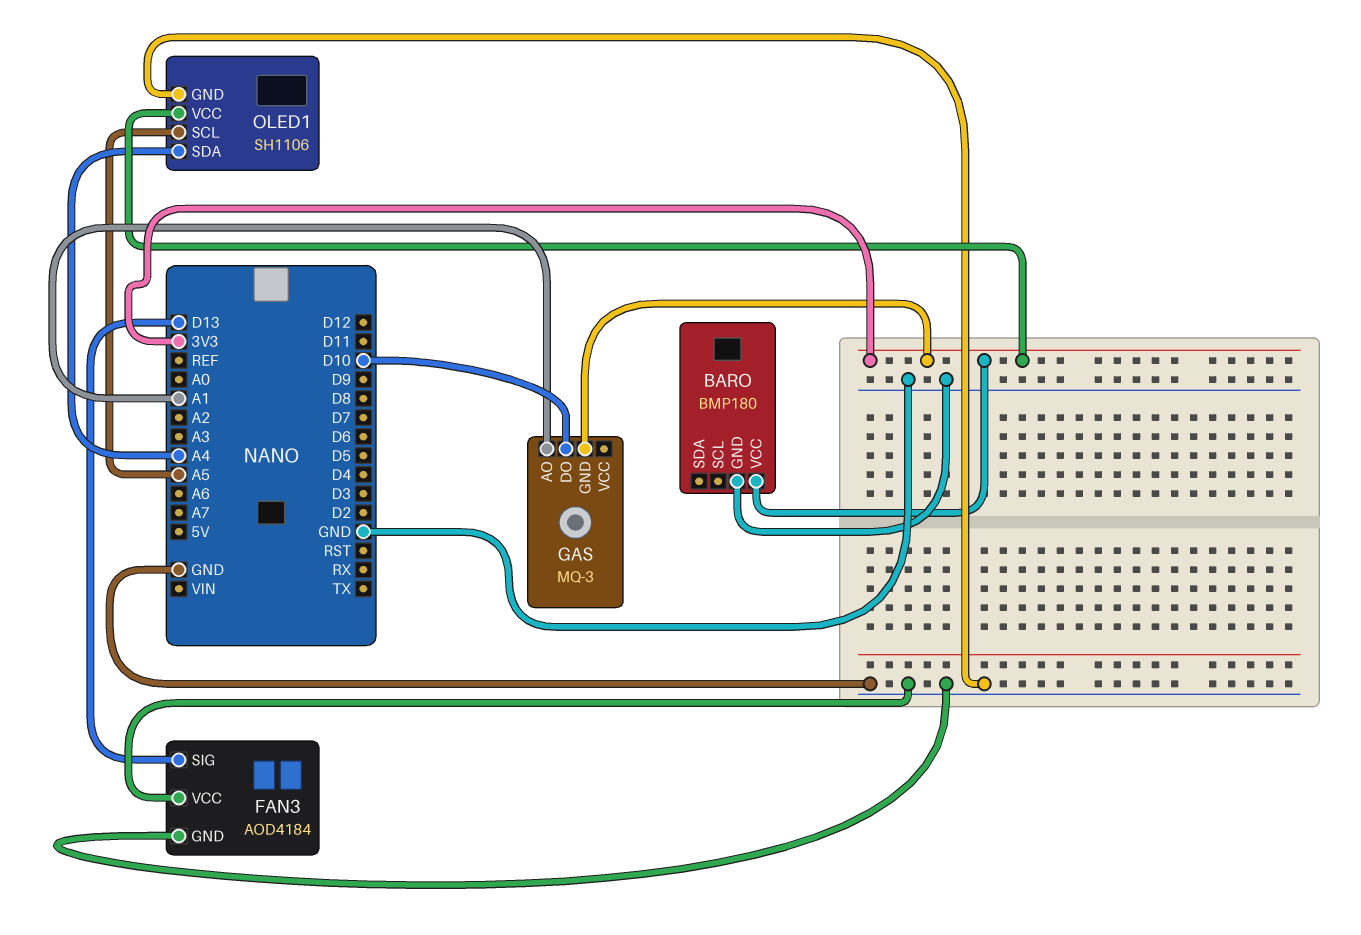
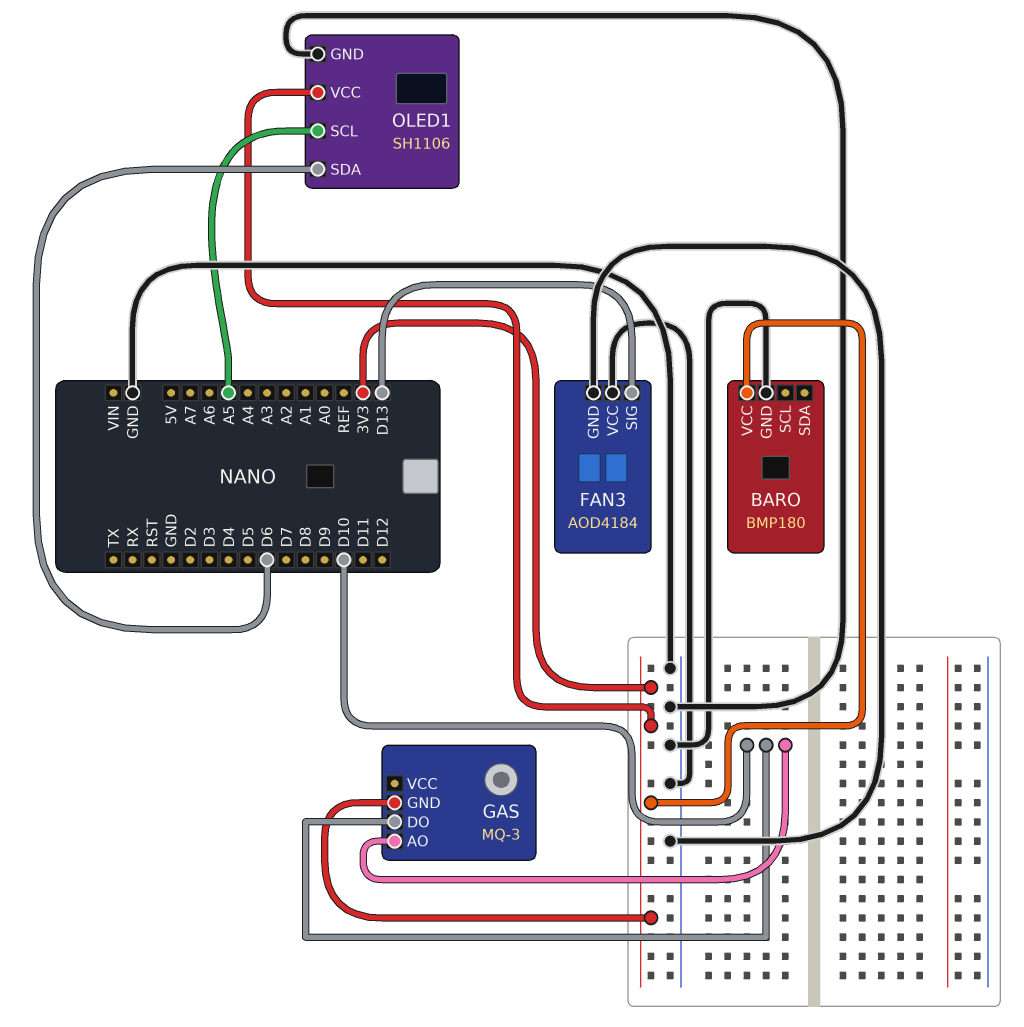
GAS pin AO: A1 -> D10
OLED1 pin SDA: A4 -> D6

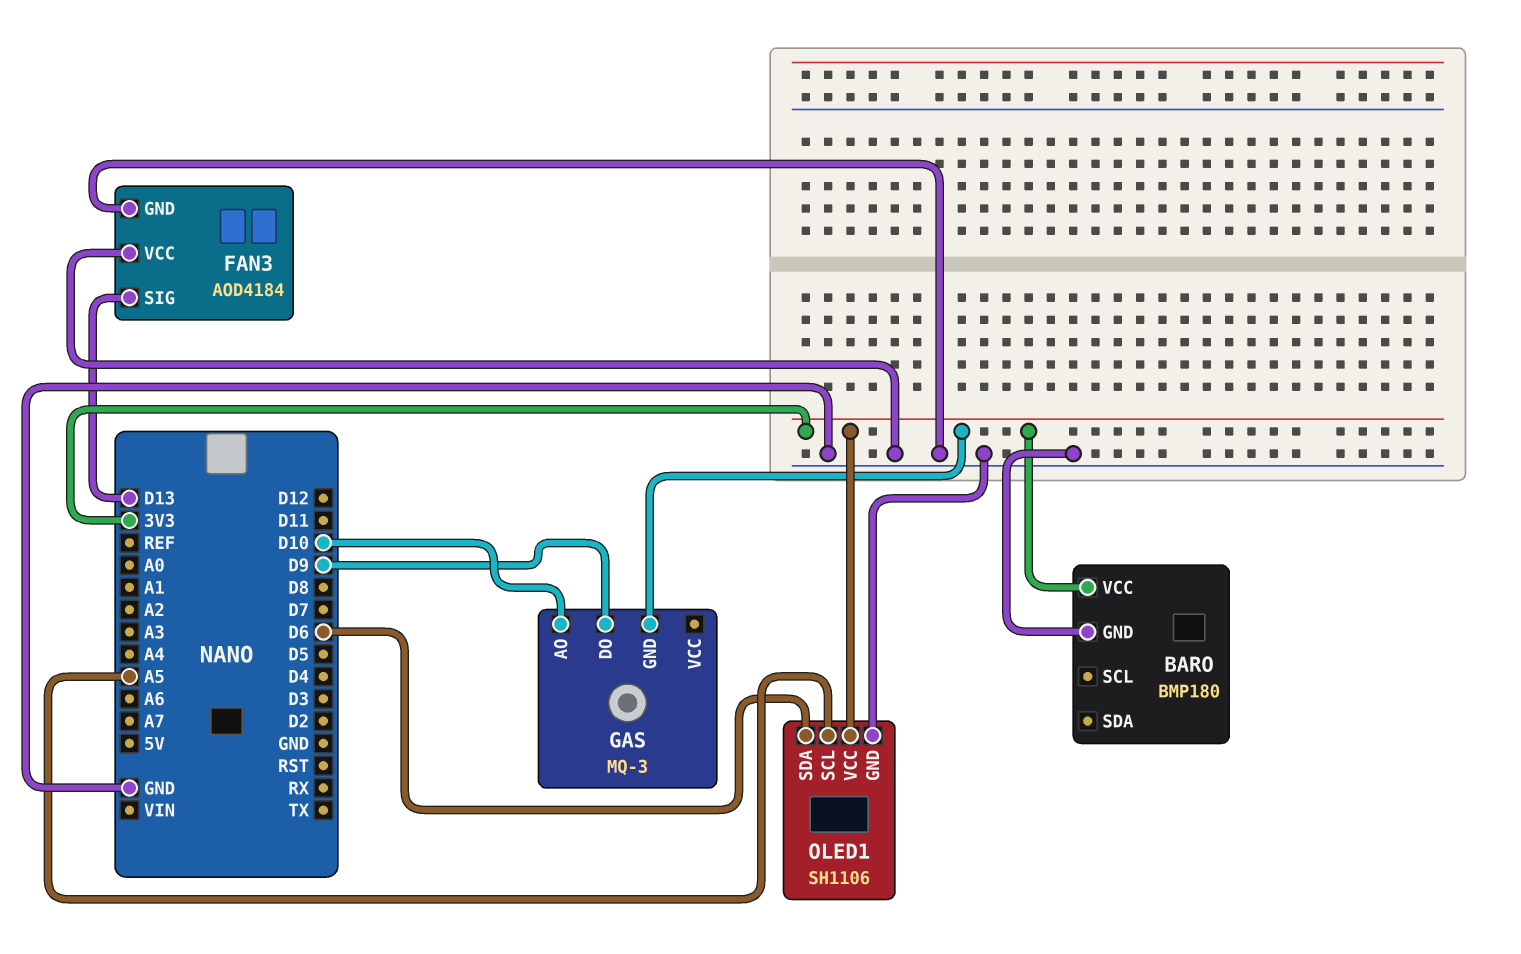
GAS pin DO: D10 -> D9

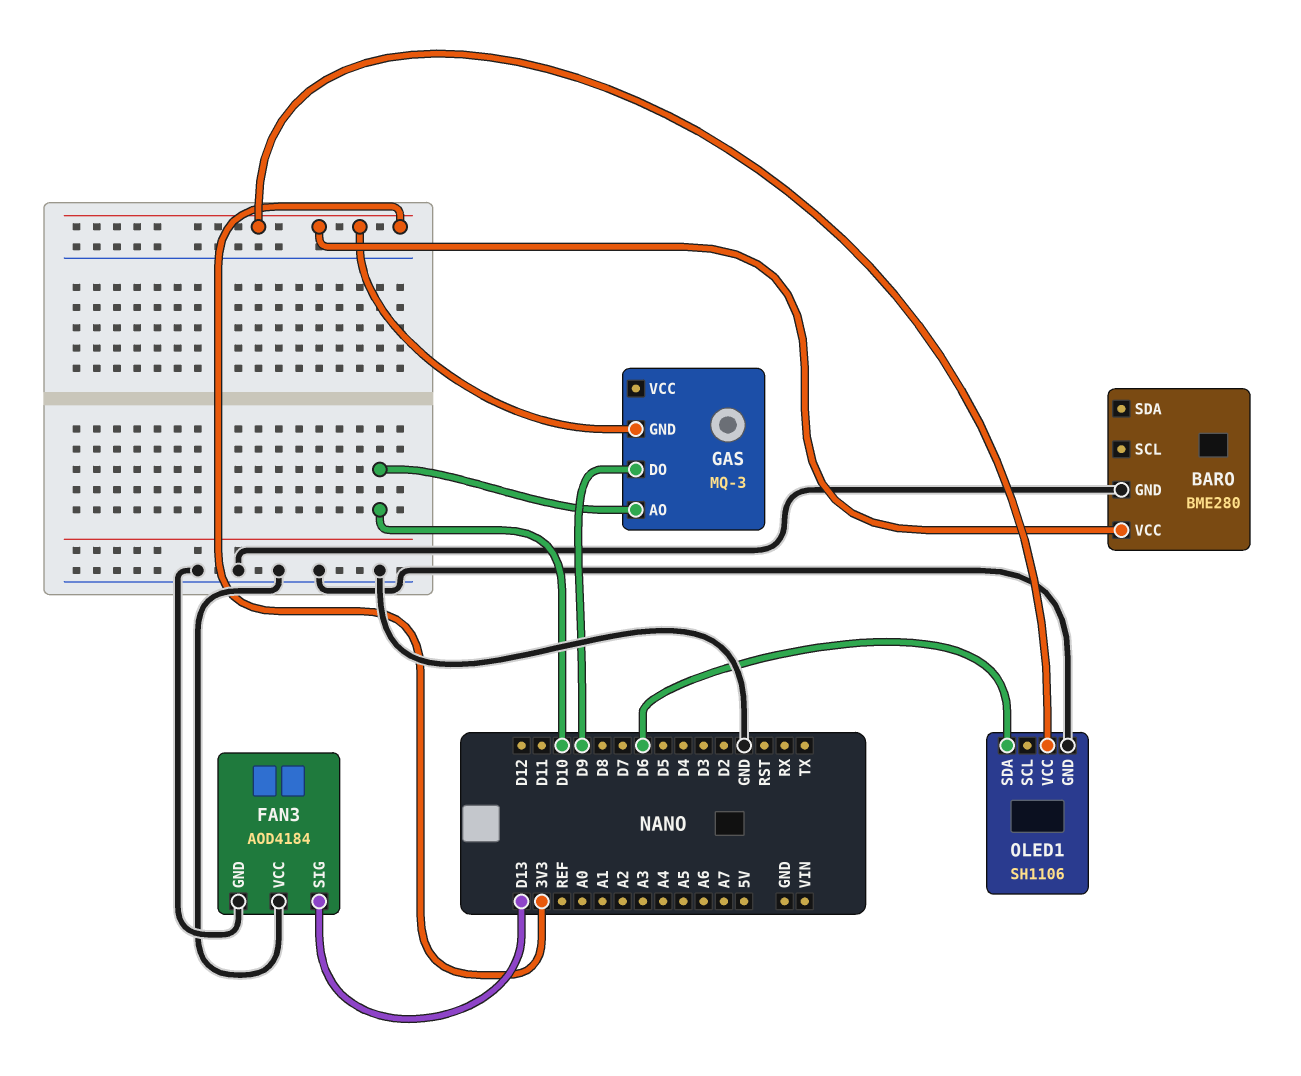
BARO: BMP180 -> BME280
OLED1 pin SCL: A5 -> none

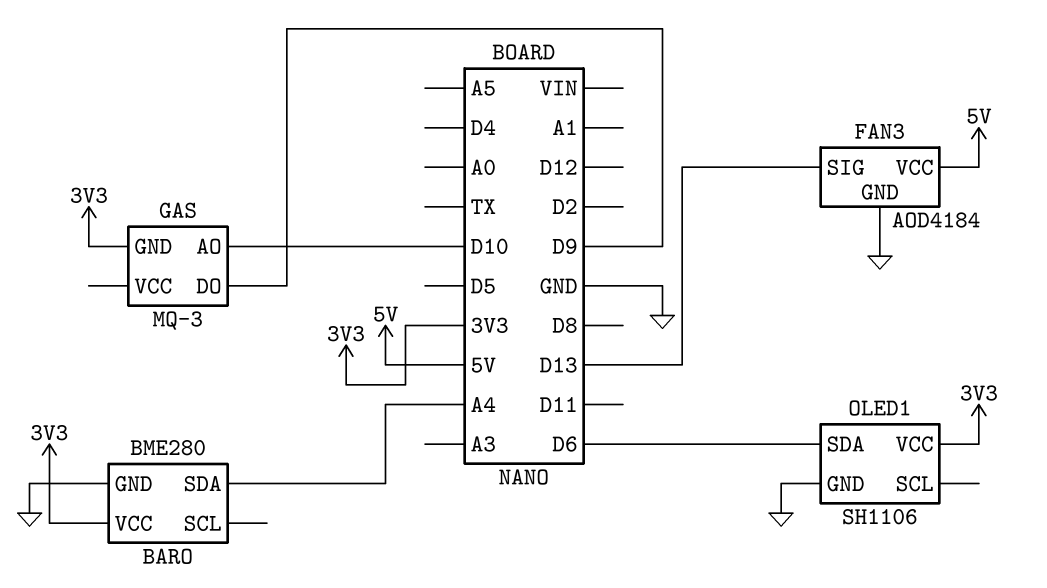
BARO pin SDA: none -> A4
FAN3 pin VCC: GND -> 5V

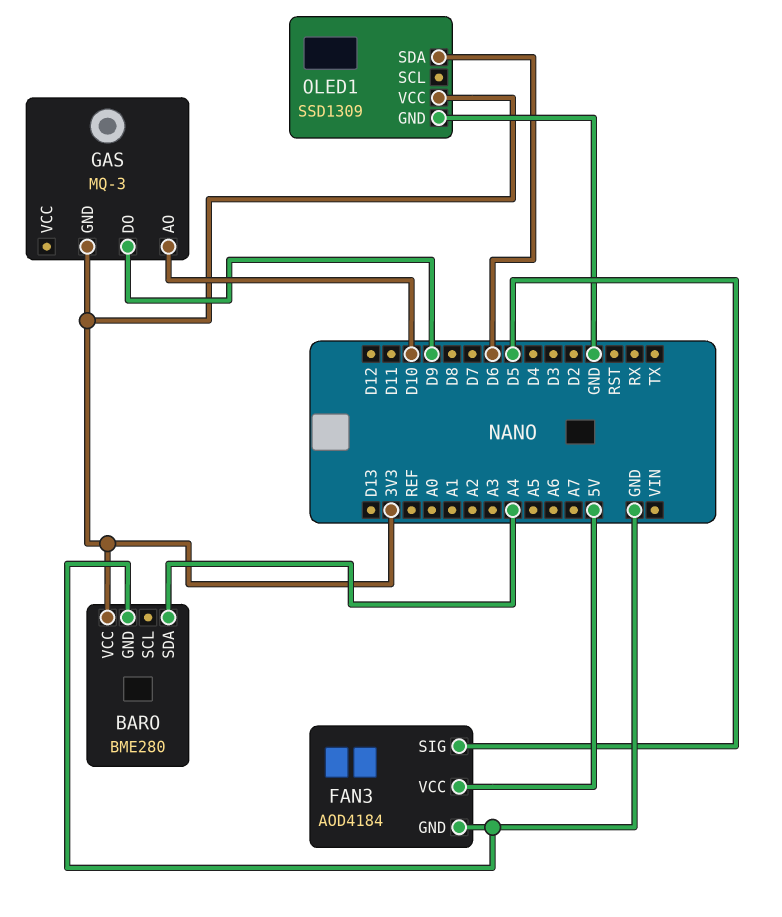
FAN3 pin SIG: D13 -> D5
OLED1: SH1106 -> SSD1309

